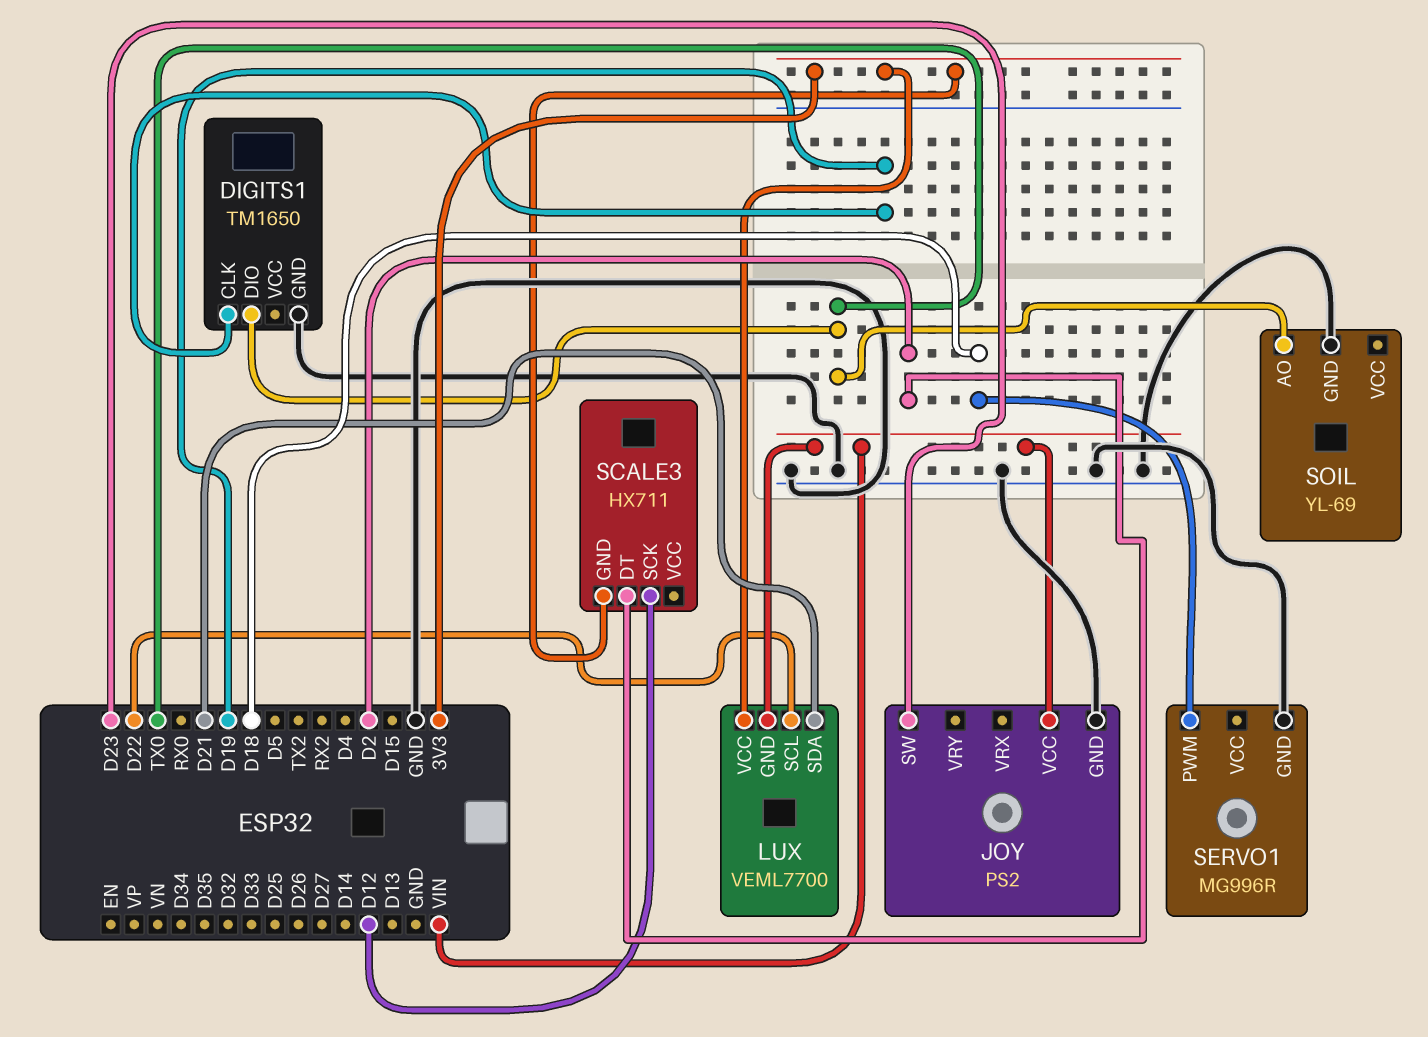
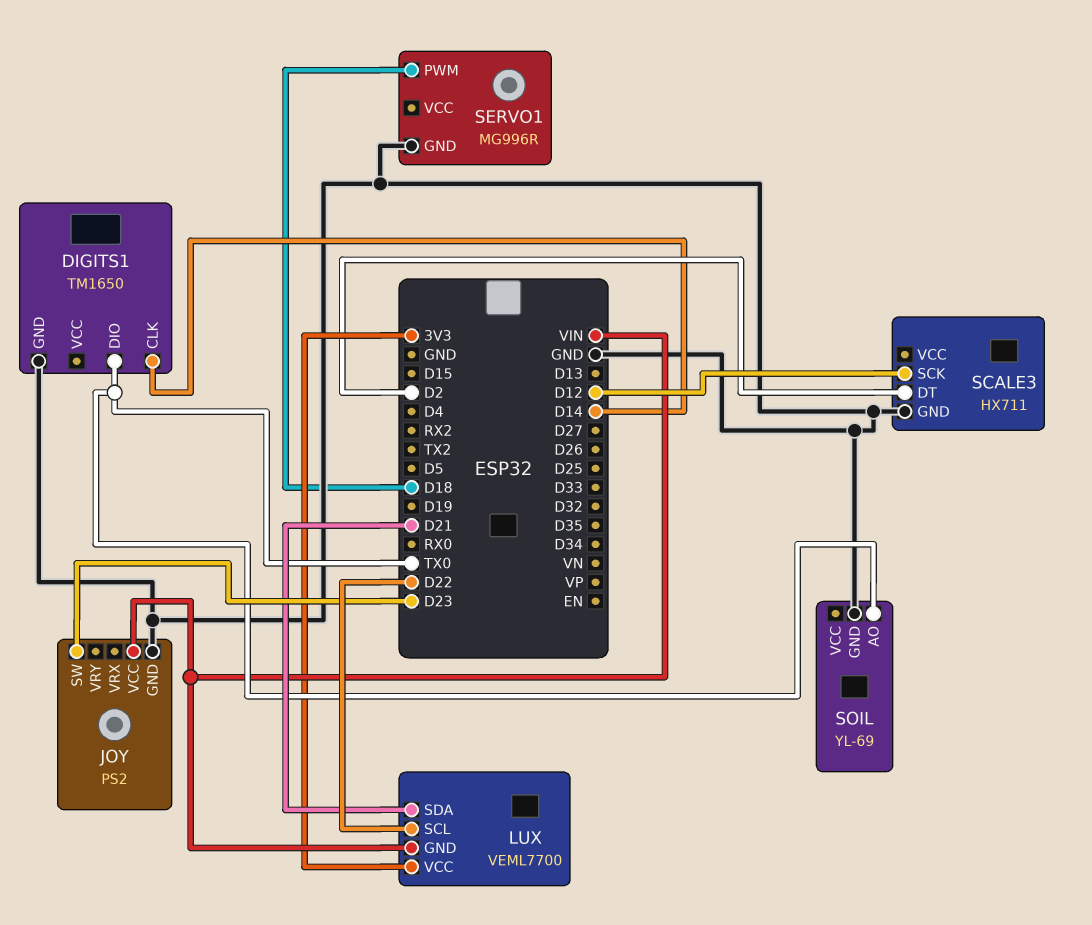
DIGITS1 pin CLK: D19 -> D14
SCALE3 pin GND: 3V3 -> GND

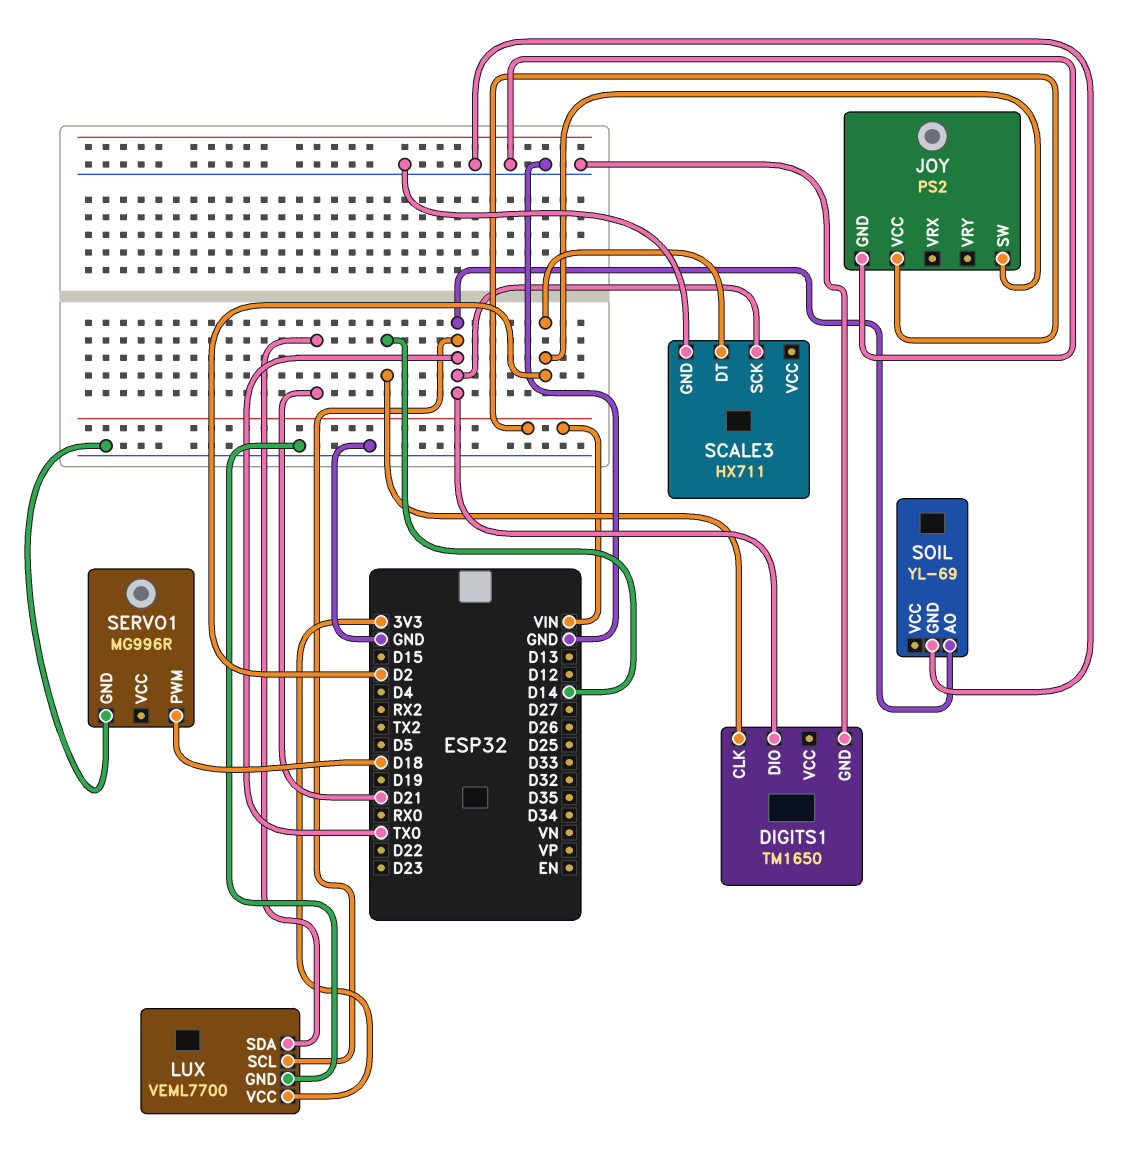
JOY pin SW: D23 -> D2
LUX pin GND: VIN -> GND
LUX pin SCL: D22 -> TX0
SCALE3 pin SCK: D12 -> TX0

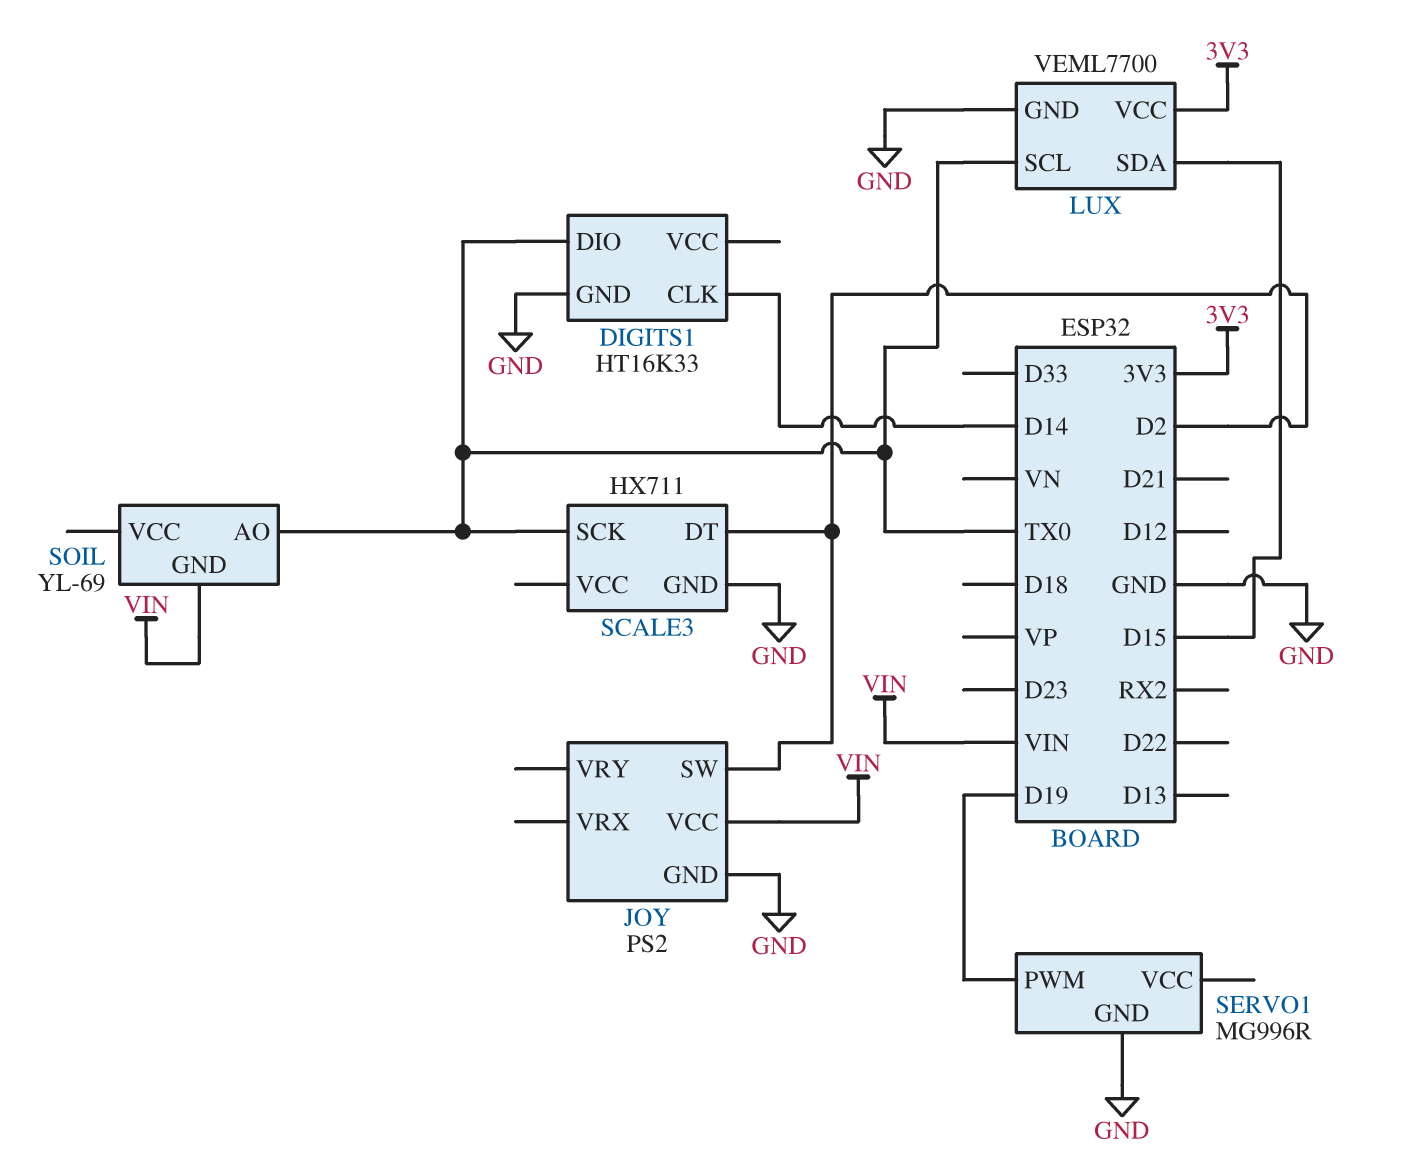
DIGITS1: TM1650 -> HT16K33
LUX pin SDA: D21 -> D15
SERVO1 pin PWM: D18 -> D19
SOIL pin GND: GND -> VIN

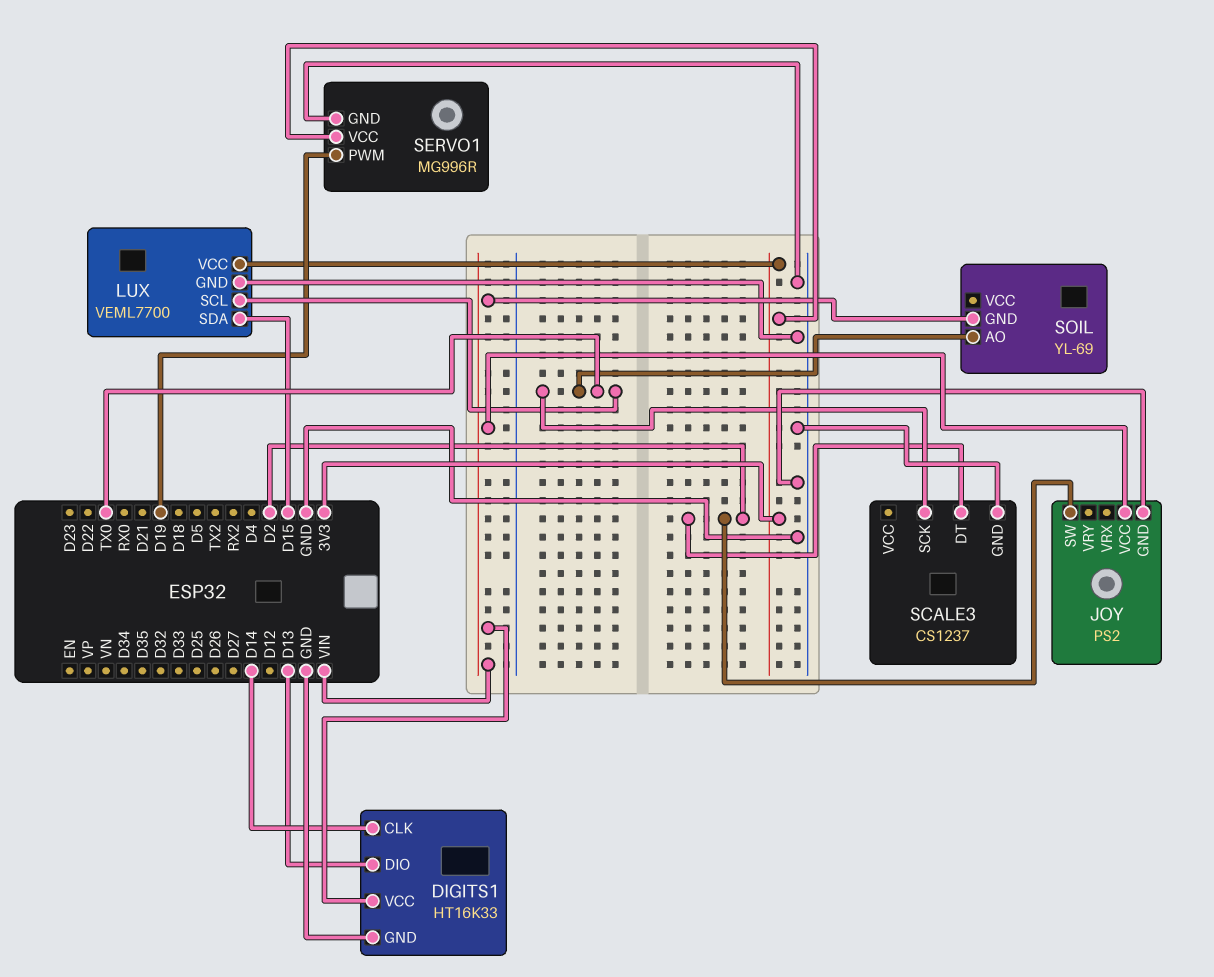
DIGITS1 pin DIO: TX0 -> D13
DIGITS1 pin VCC: none -> VIN
SCALE3: HX711 -> CS1237
SERVO1 pin VCC: none -> 3V3

